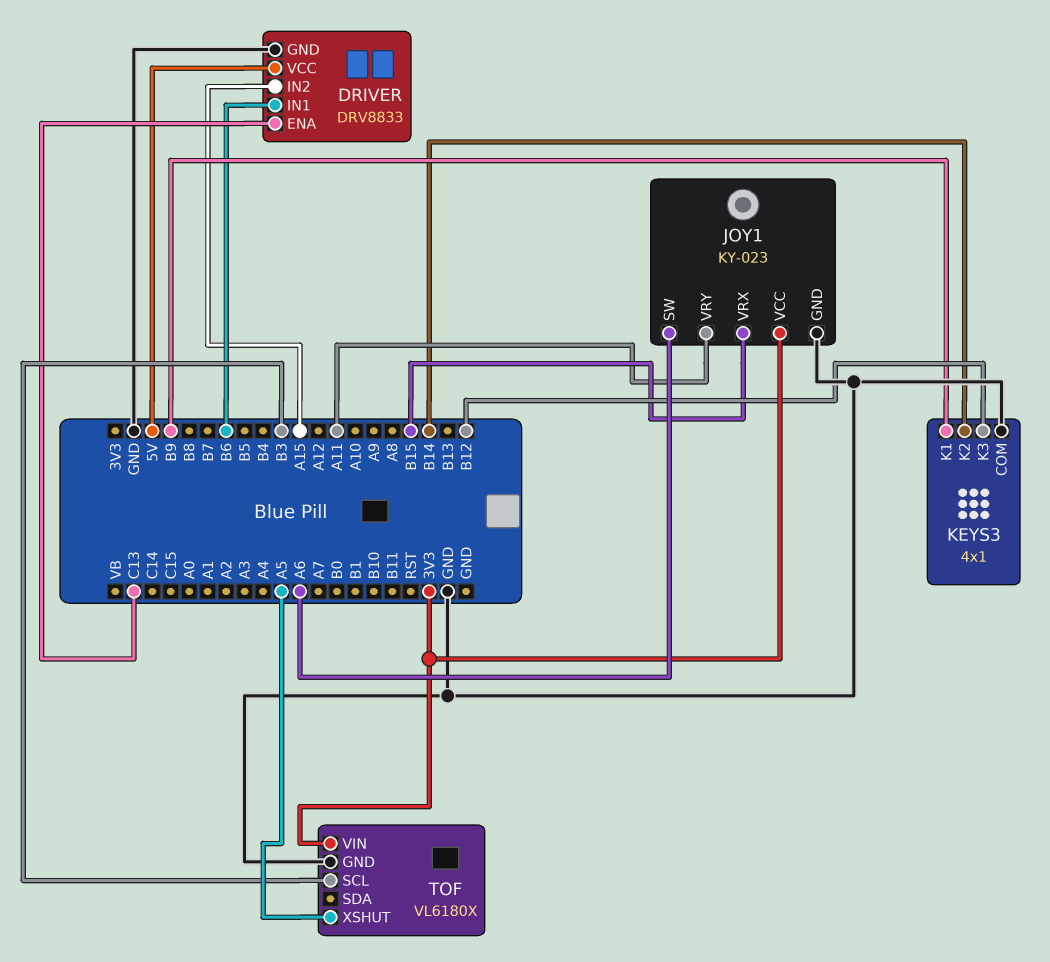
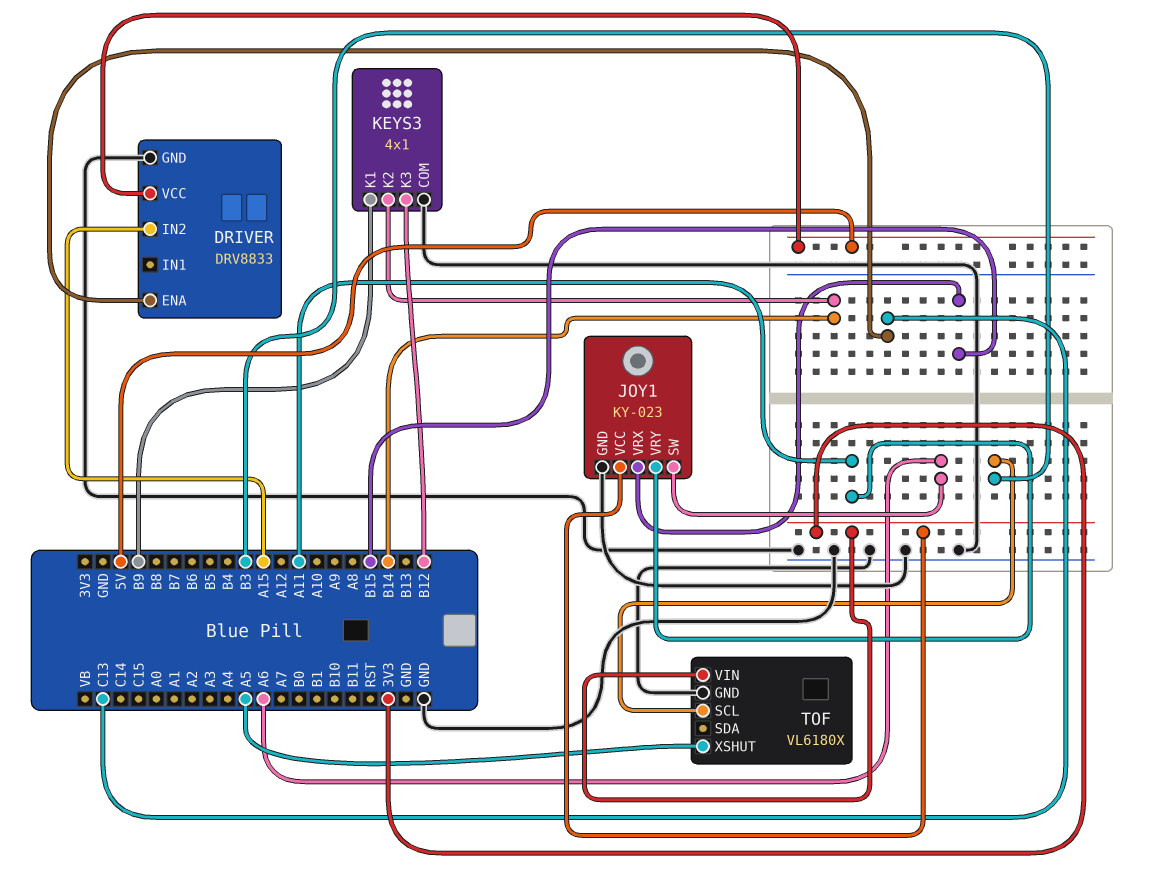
DRIVER pin IN1: B6 -> none

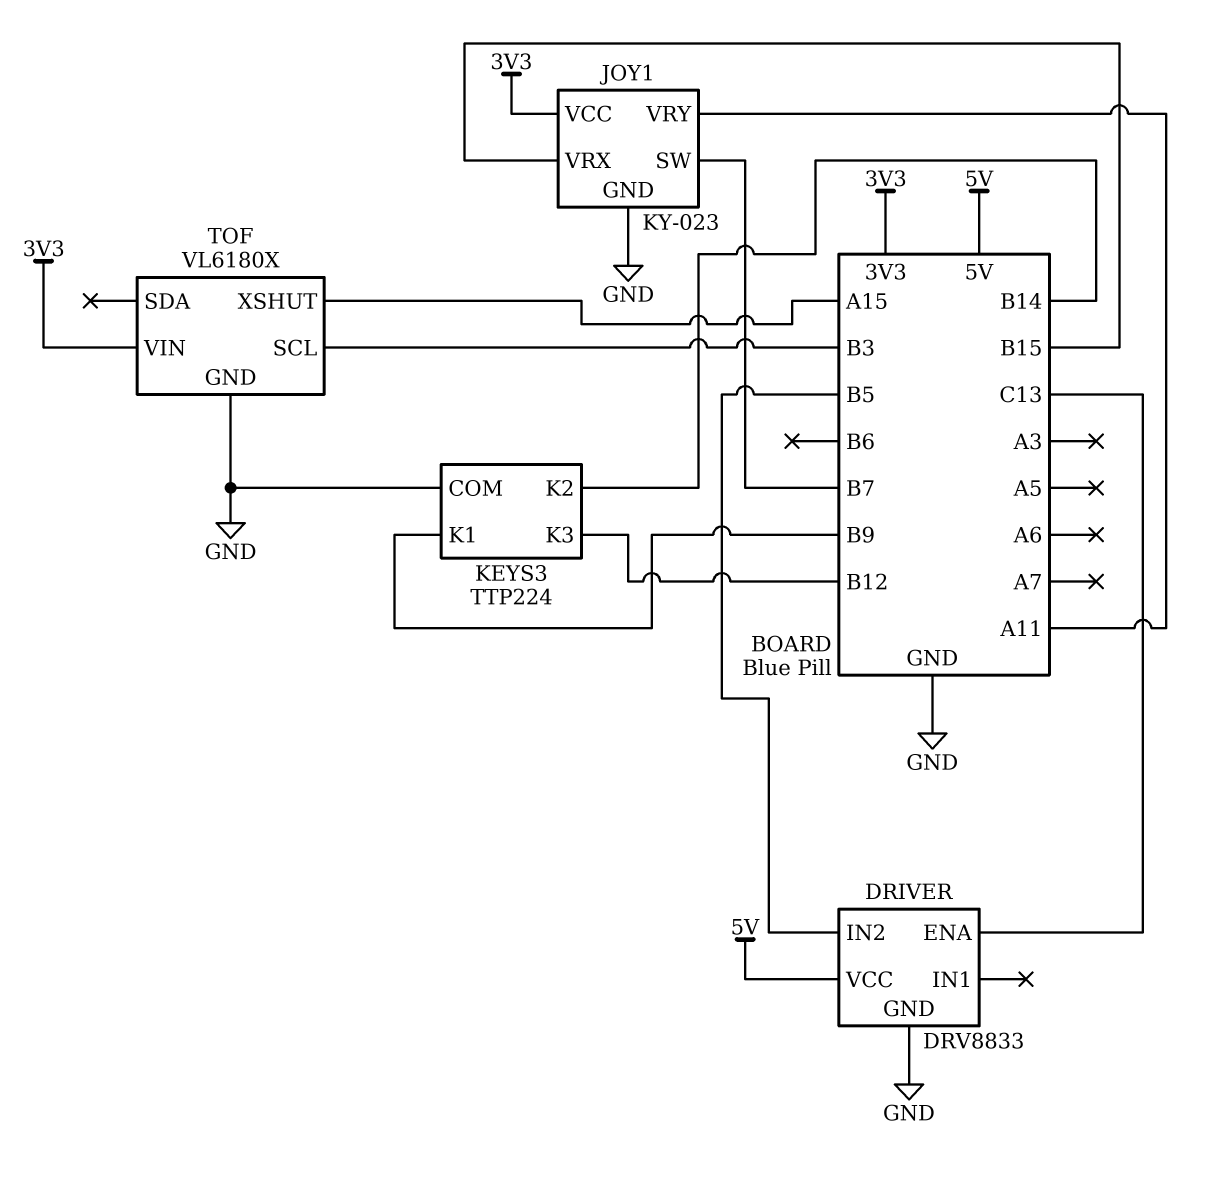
DRIVER pin IN2: A15 -> B5
JOY1 pin SW: A6 -> B7
KEYS3: 4x1 -> TTP224
TOF pin XSHUT: A5 -> A15

